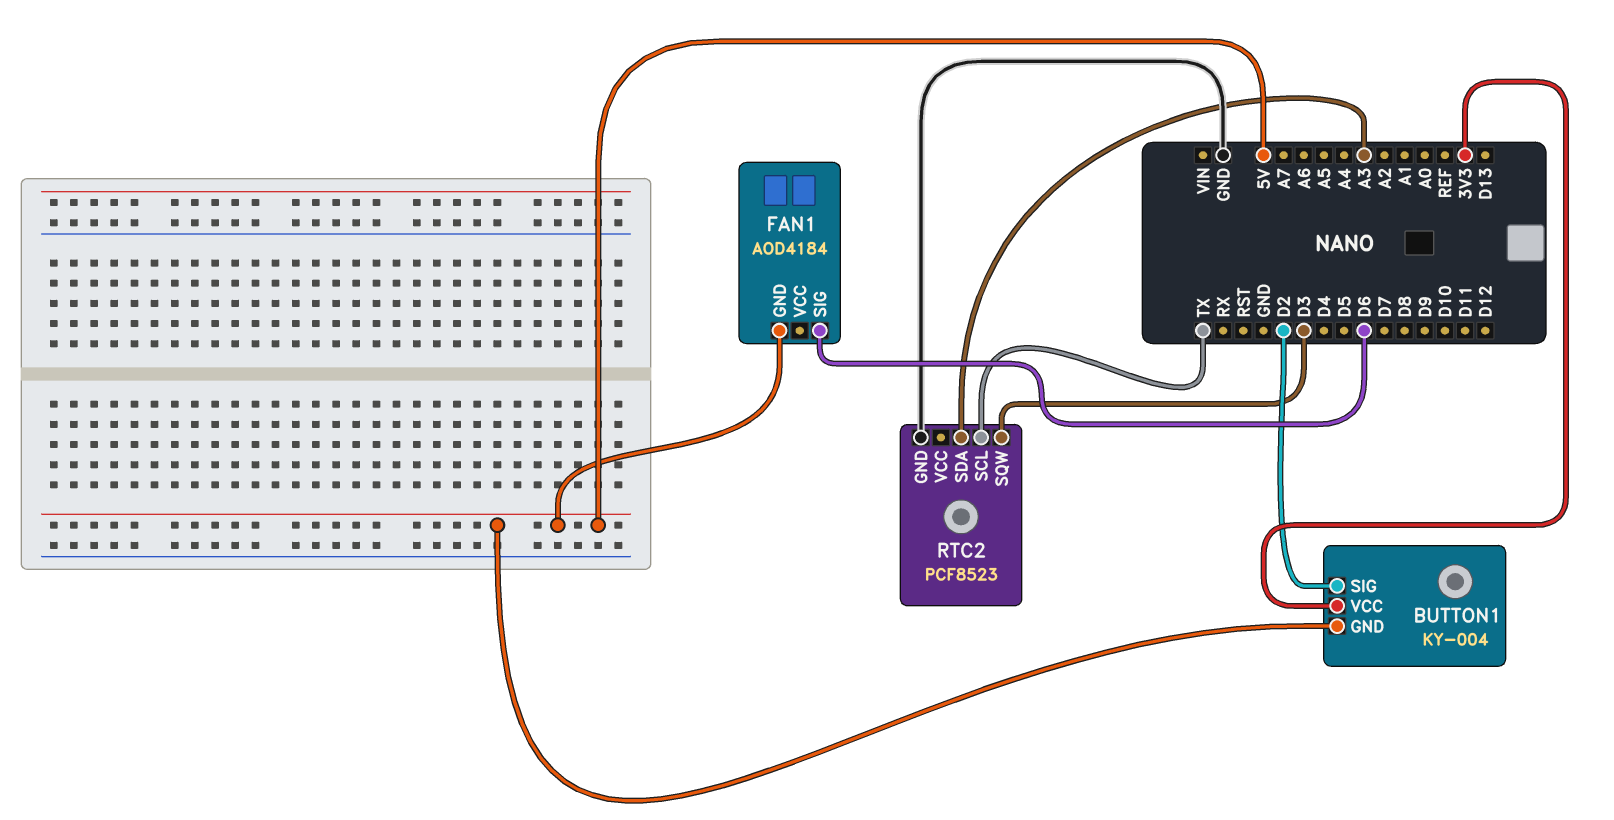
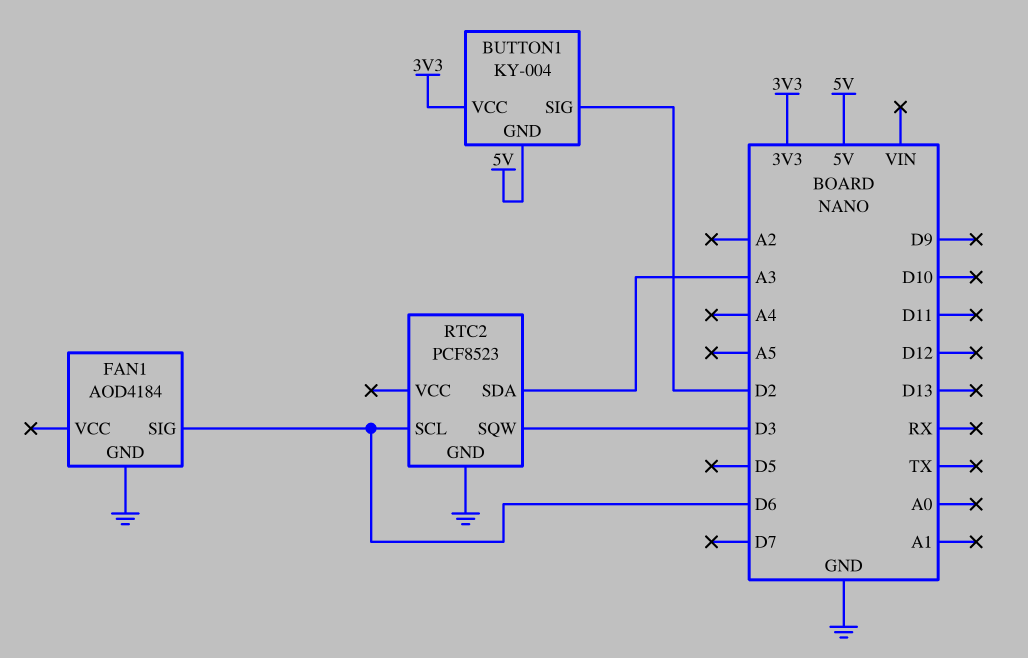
FAN1 pin GND: 5V -> GND
RTC2 pin SCL: TX -> D6

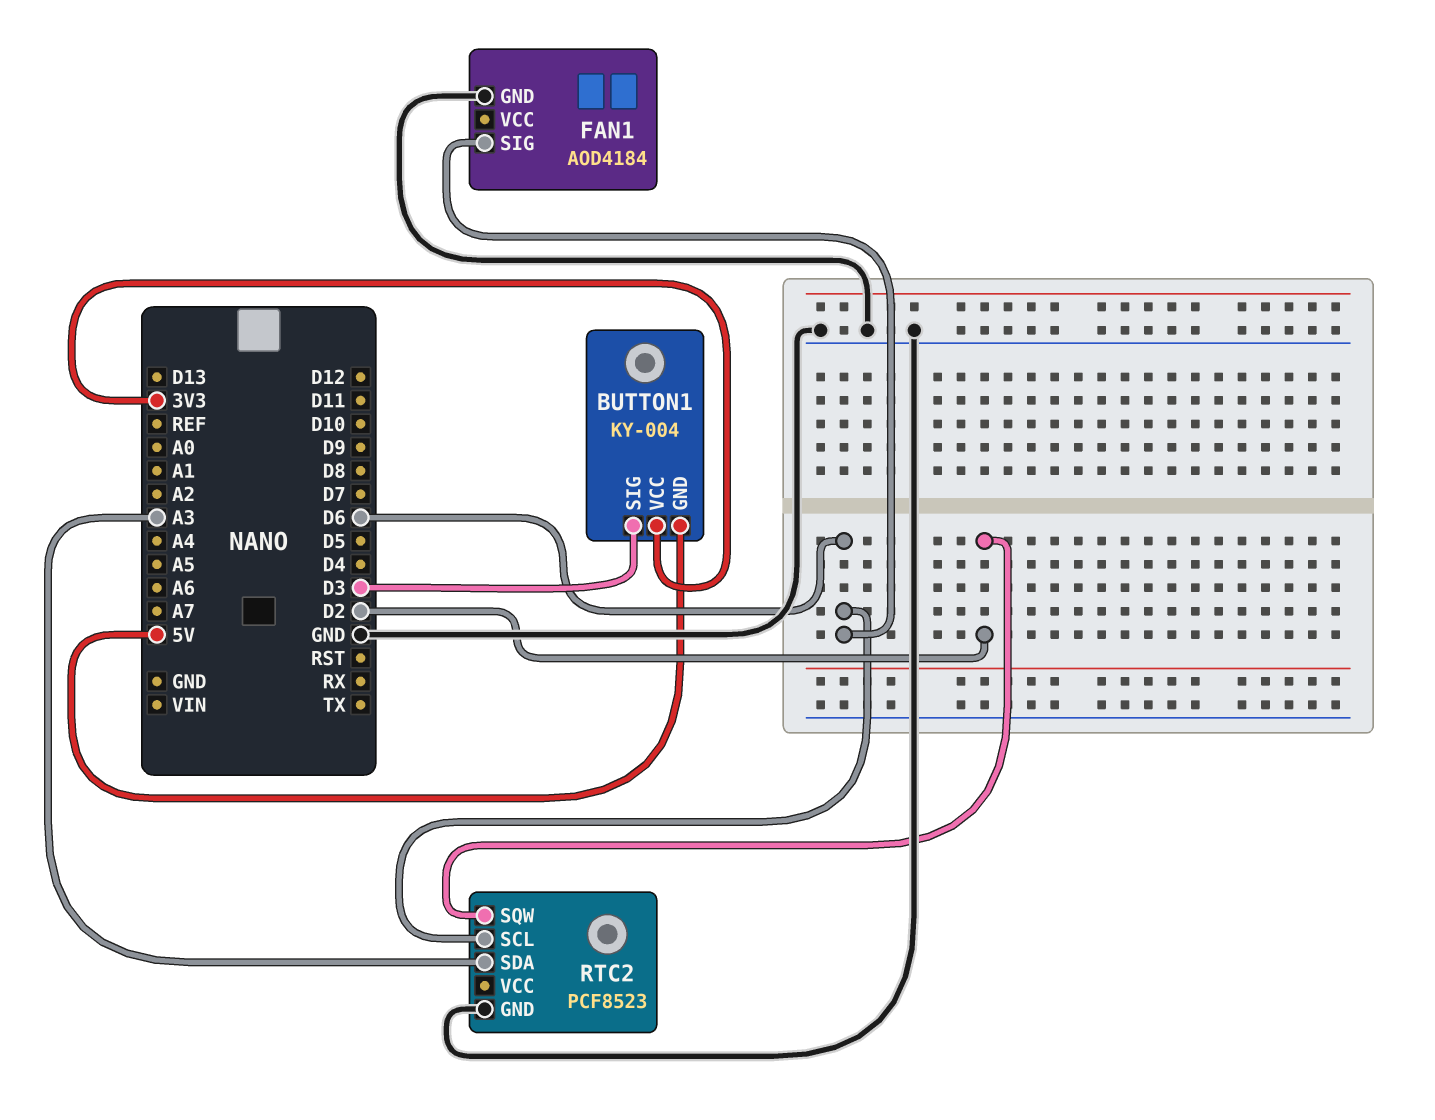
BUTTON1 pin SIG: D2 -> D3
RTC2 pin SQW: D3 -> D2

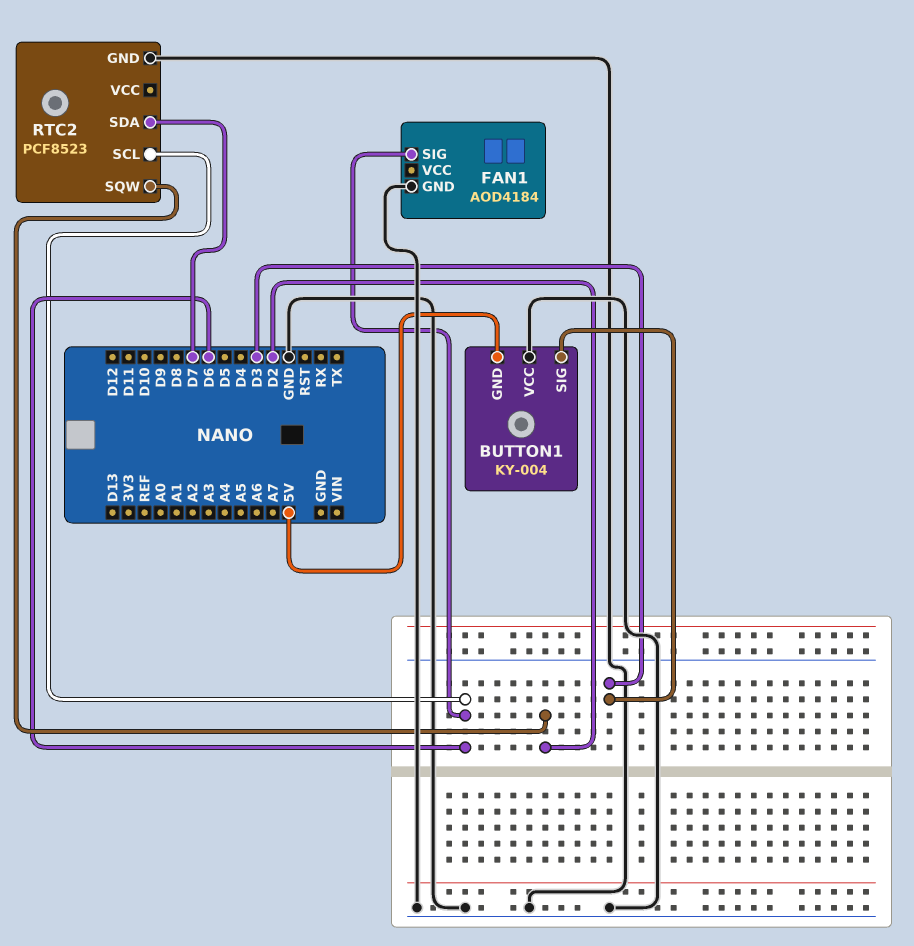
BUTTON1 pin VCC: 3V3 -> GND
RTC2 pin SDA: A3 -> D7

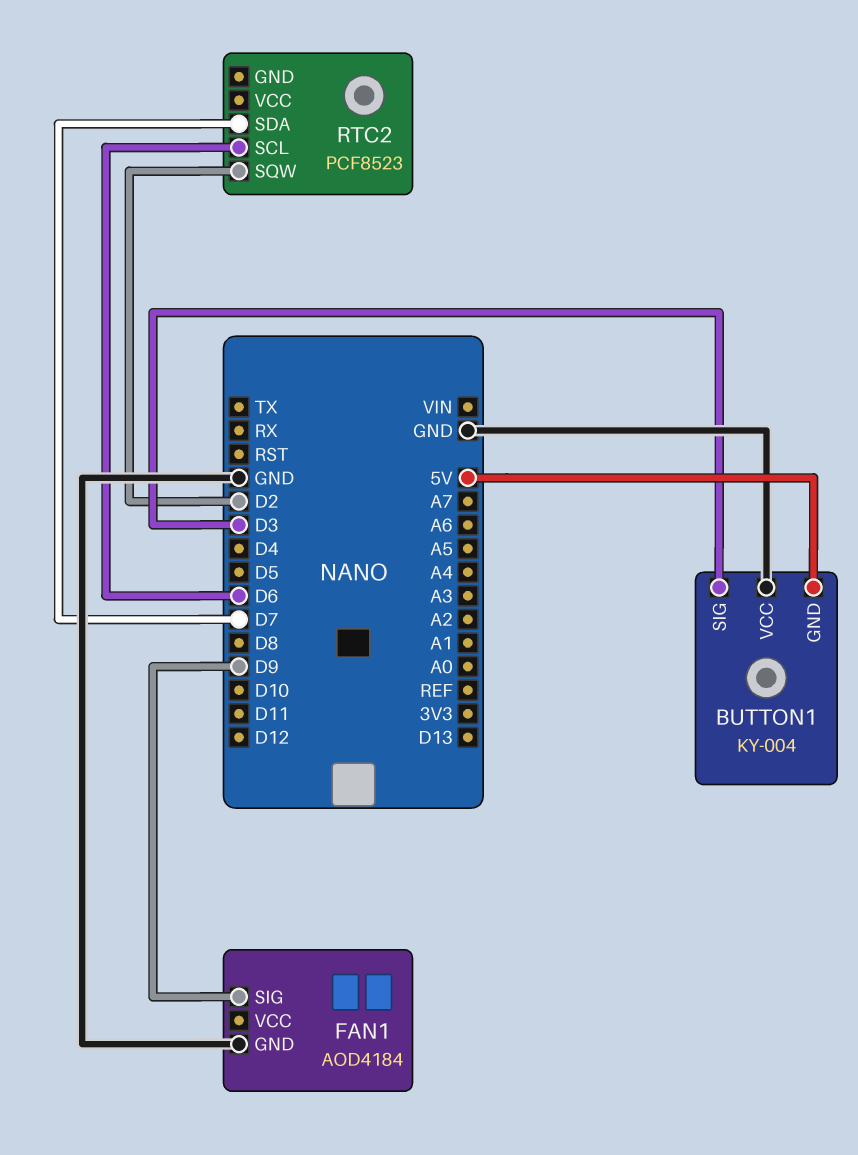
FAN1 pin SIG: D6 -> D9
RTC2 pin GND: GND -> none

